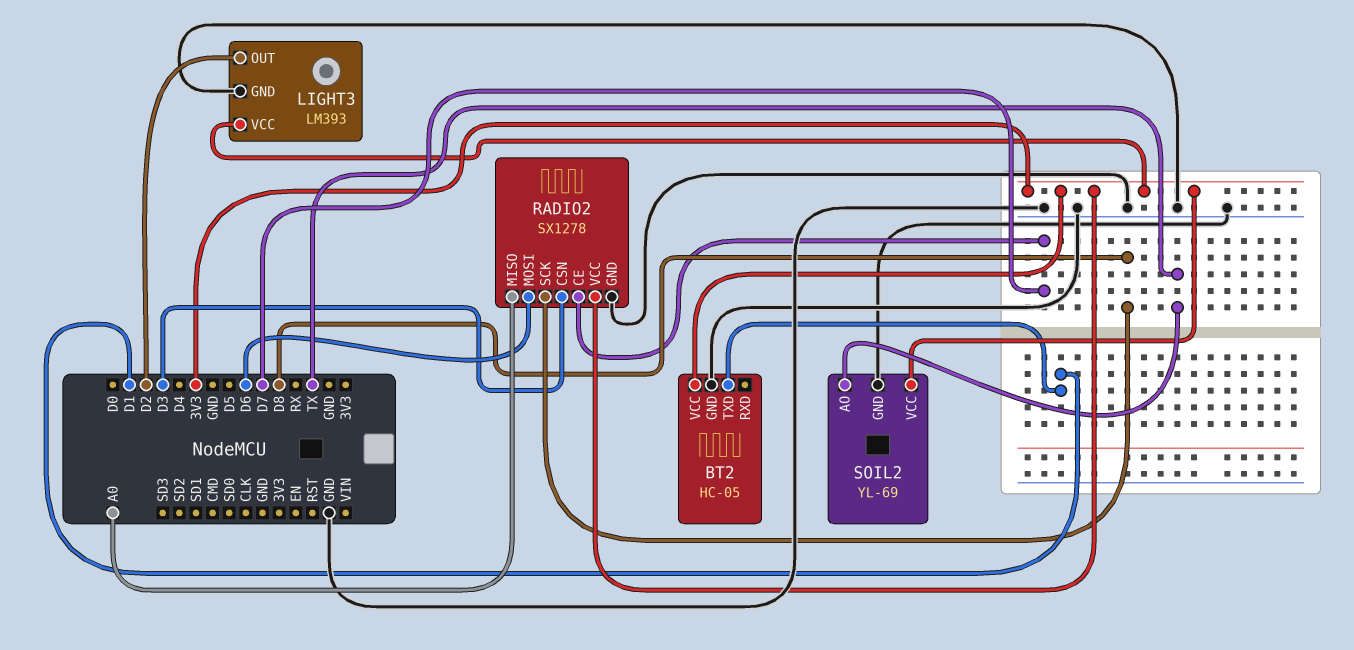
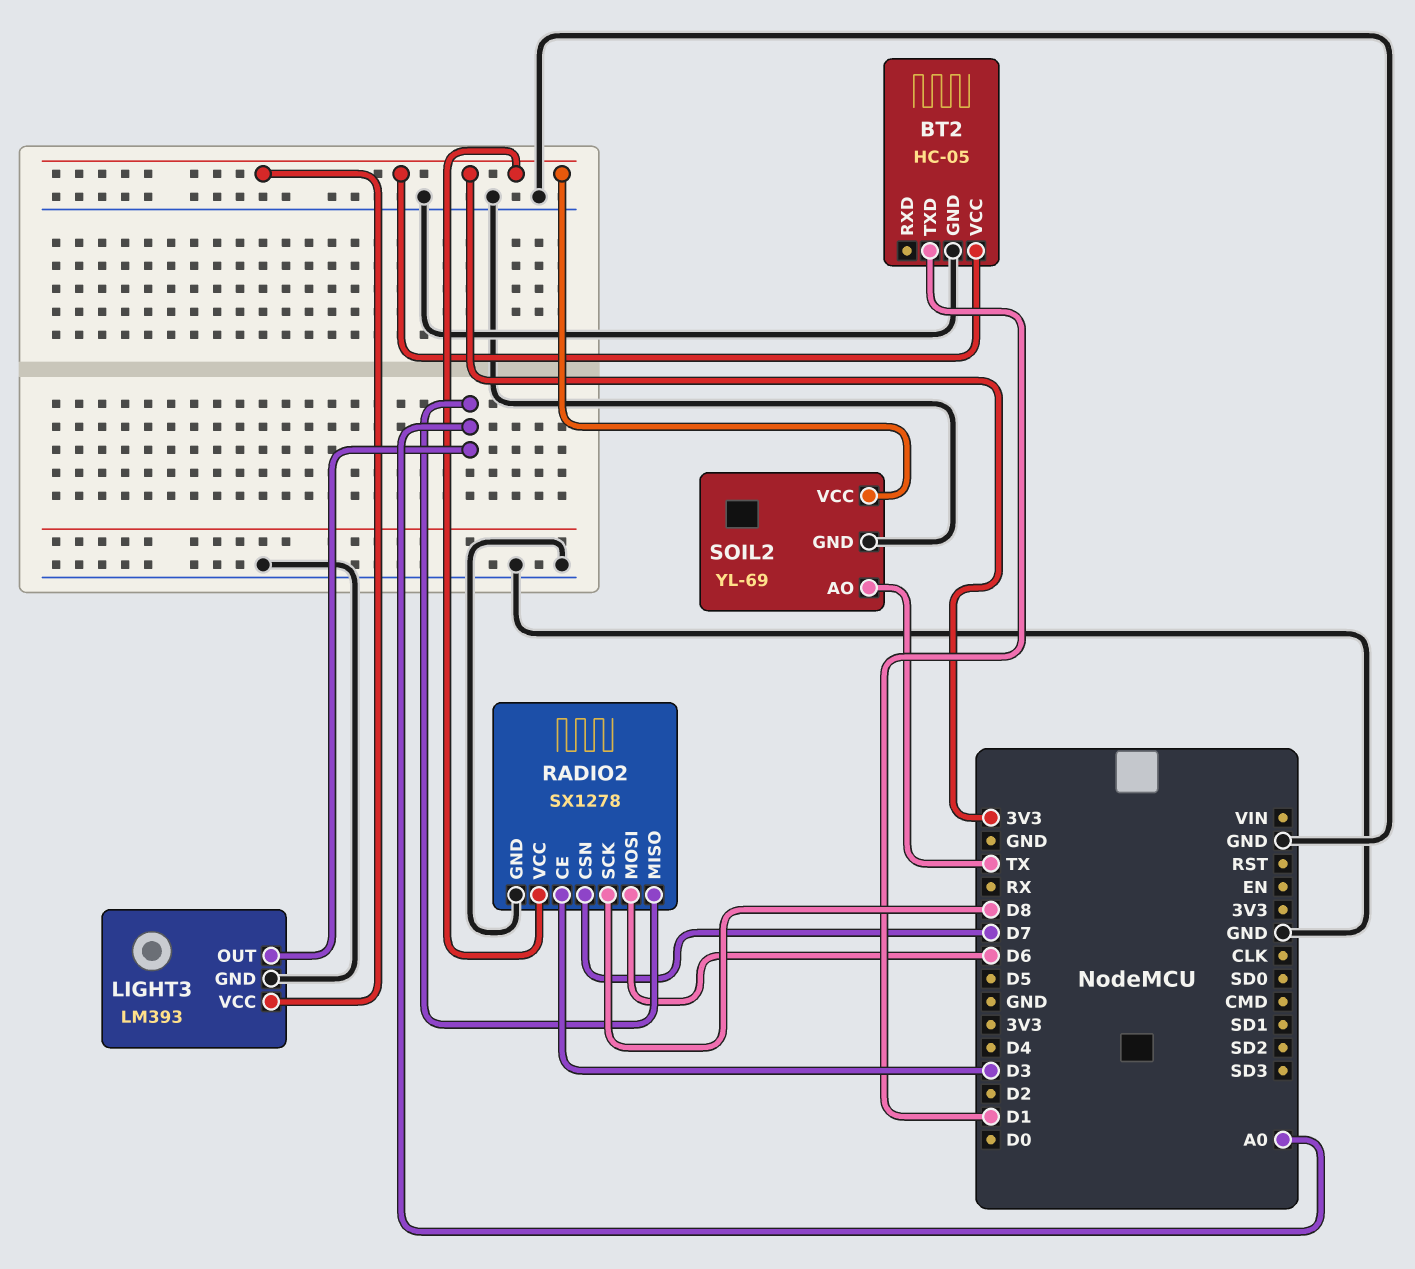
LIGHT3 pin OUT: D2 -> A0
RADIO2 pin CE: D7 -> D3
RADIO2 pin CSN: D3 -> D7

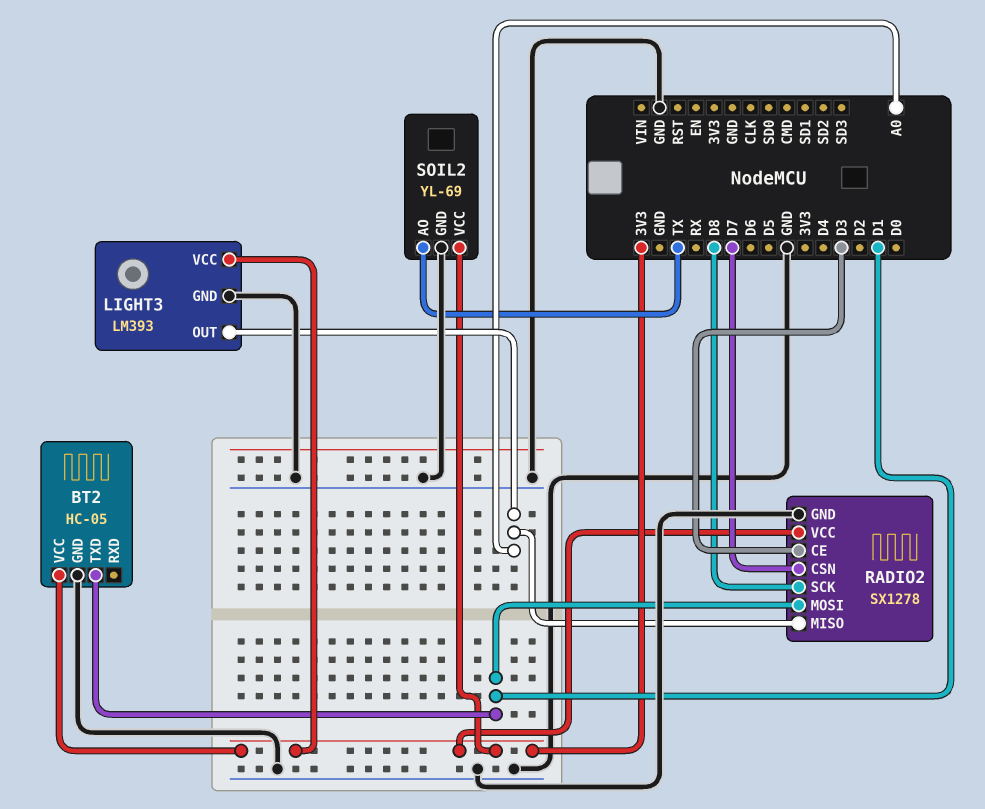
RADIO2 pin MOSI: D6 -> D1

